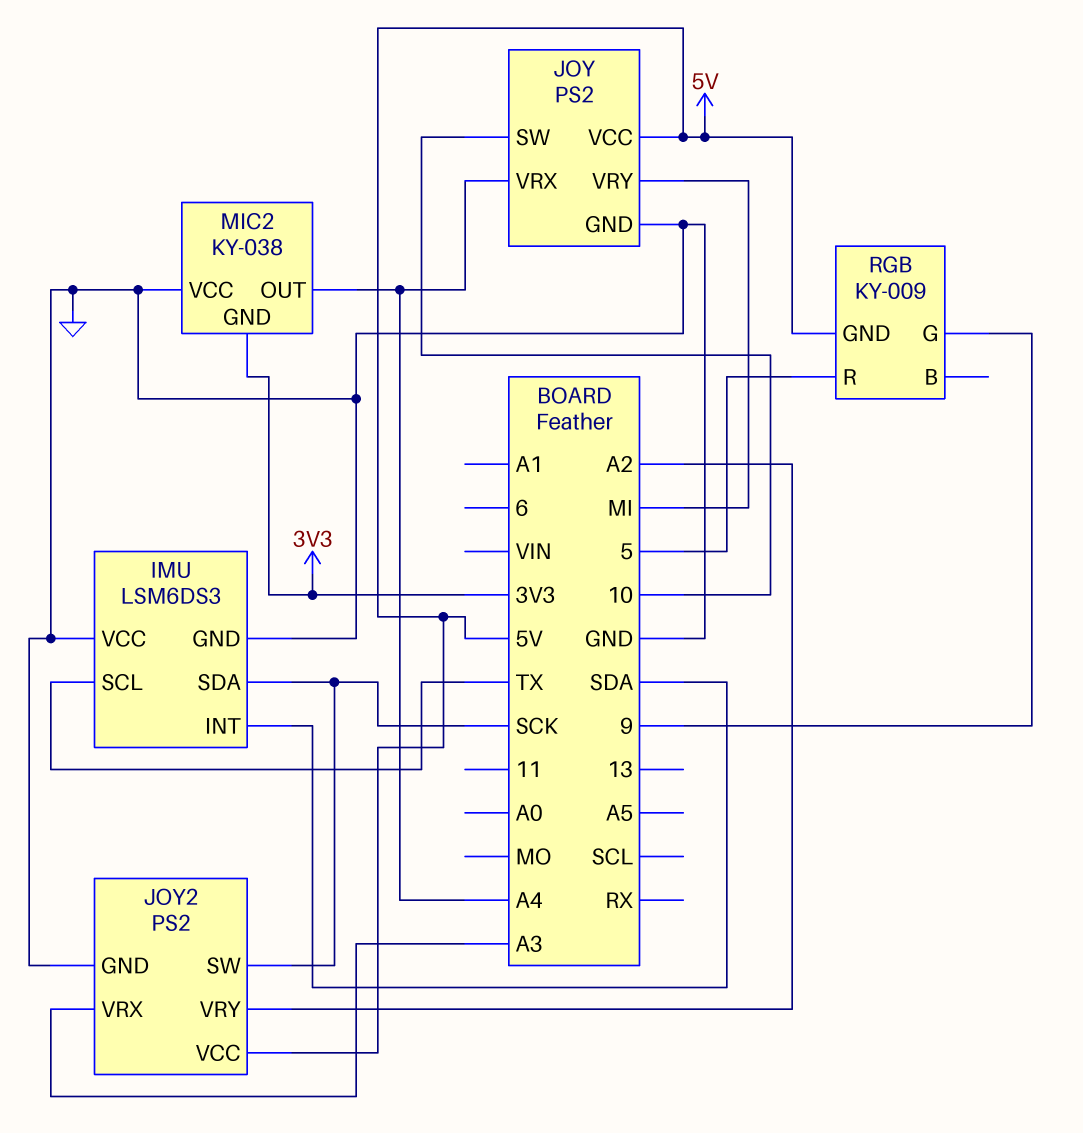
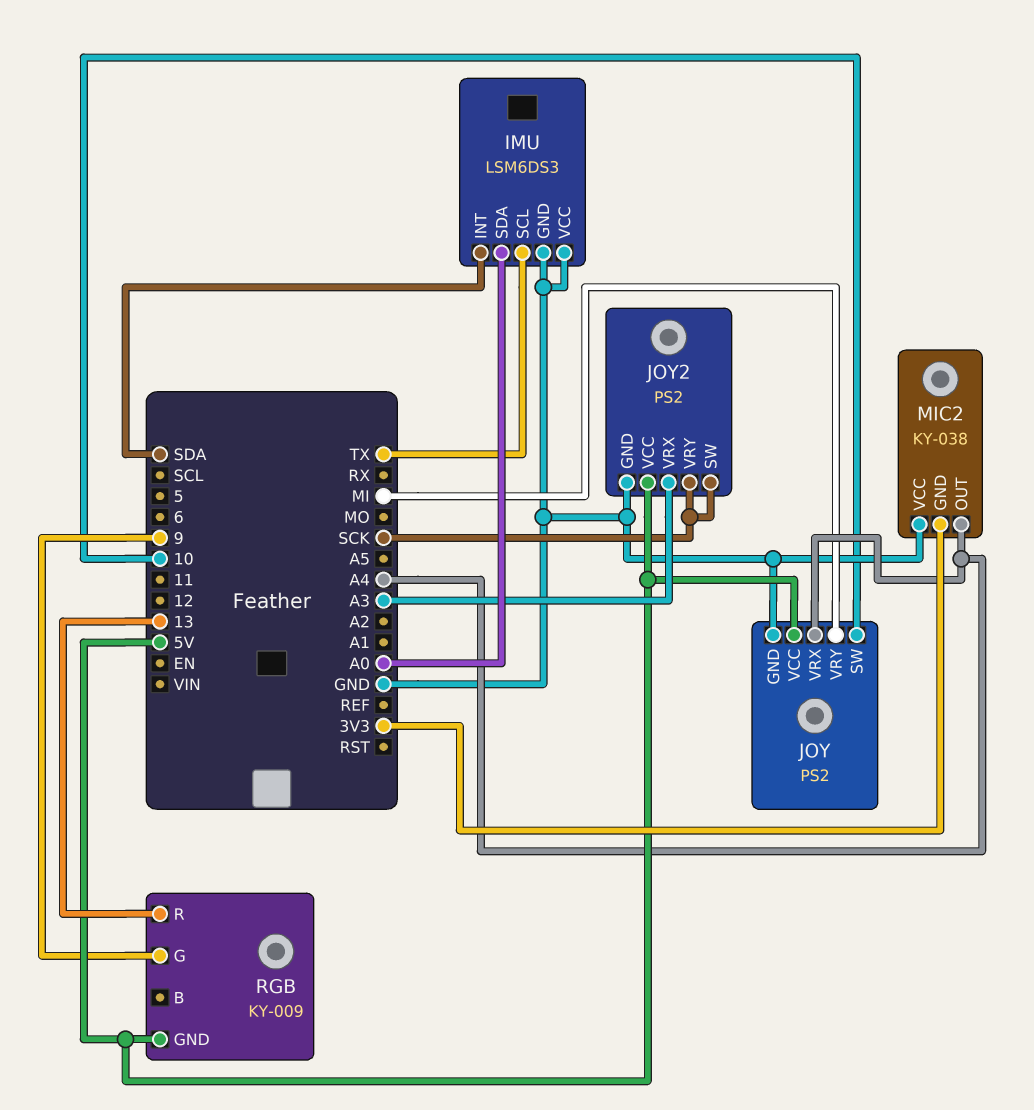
IMU pin SDA: SCK -> A0
JOY2 pin VRY: A2 -> SCK
RGB pin R: 5 -> 13

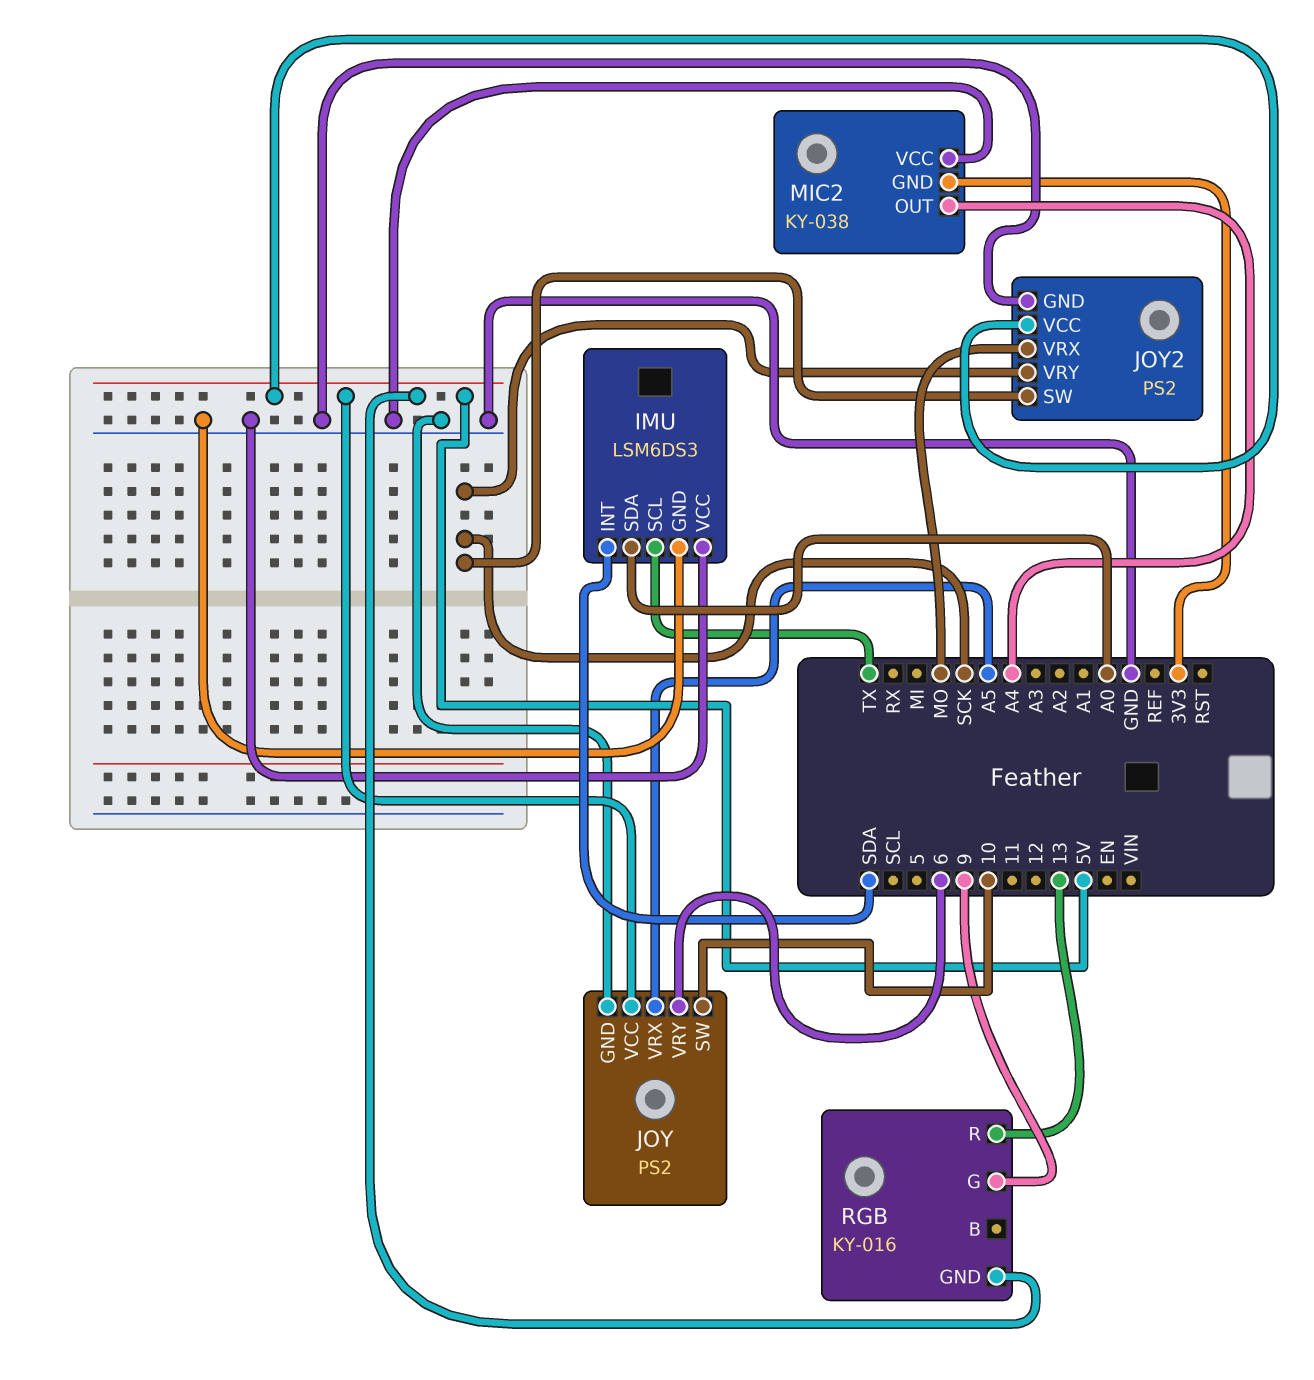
JOY pin VRX: A4 -> A5
JOY pin VRY: MI -> 6
JOY2 pin VRX: A3 -> MO
RGB: KY-009 -> KY-016

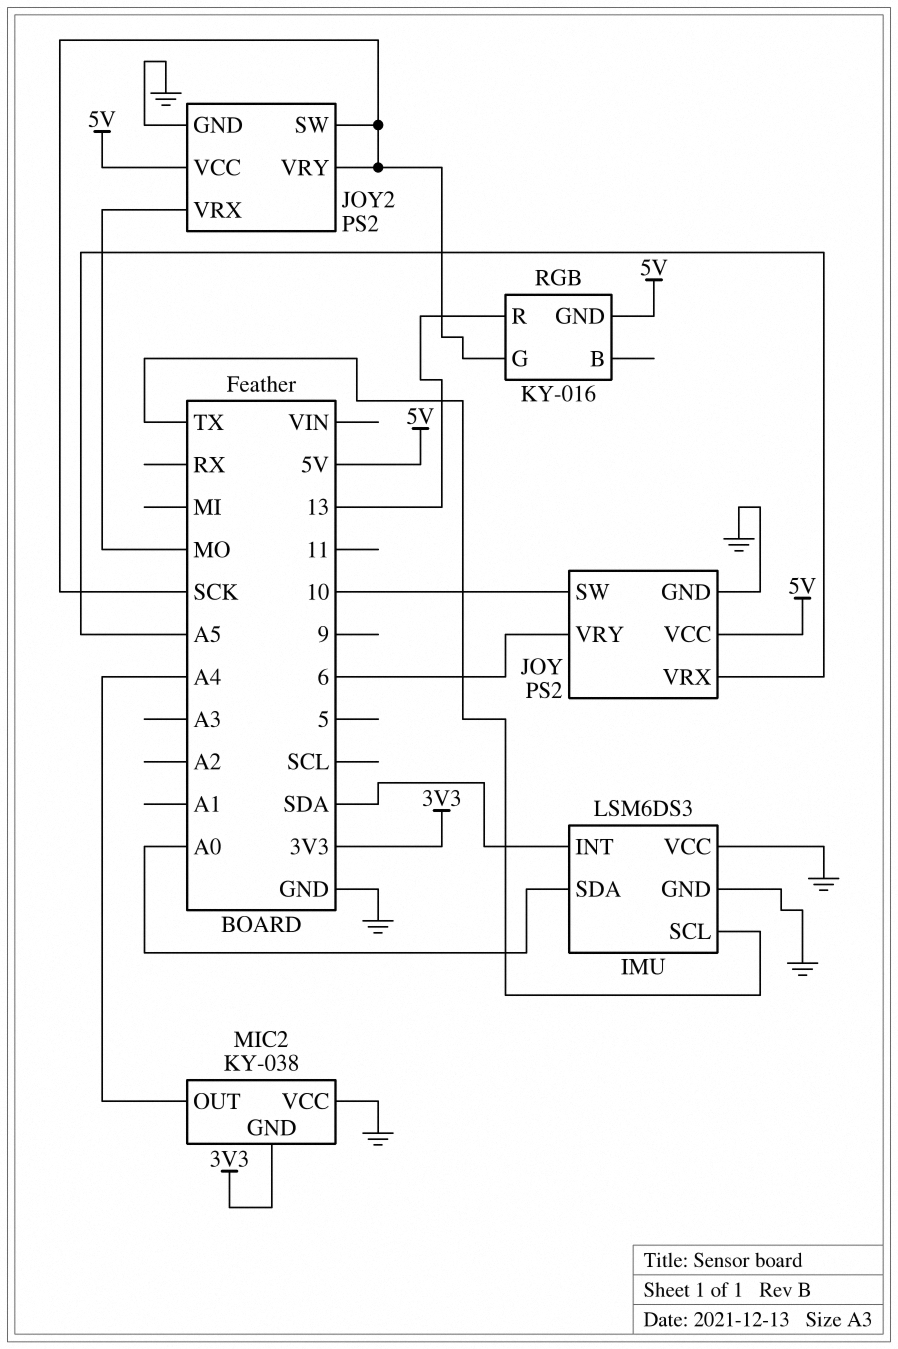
RGB pin G: 9 -> SCK

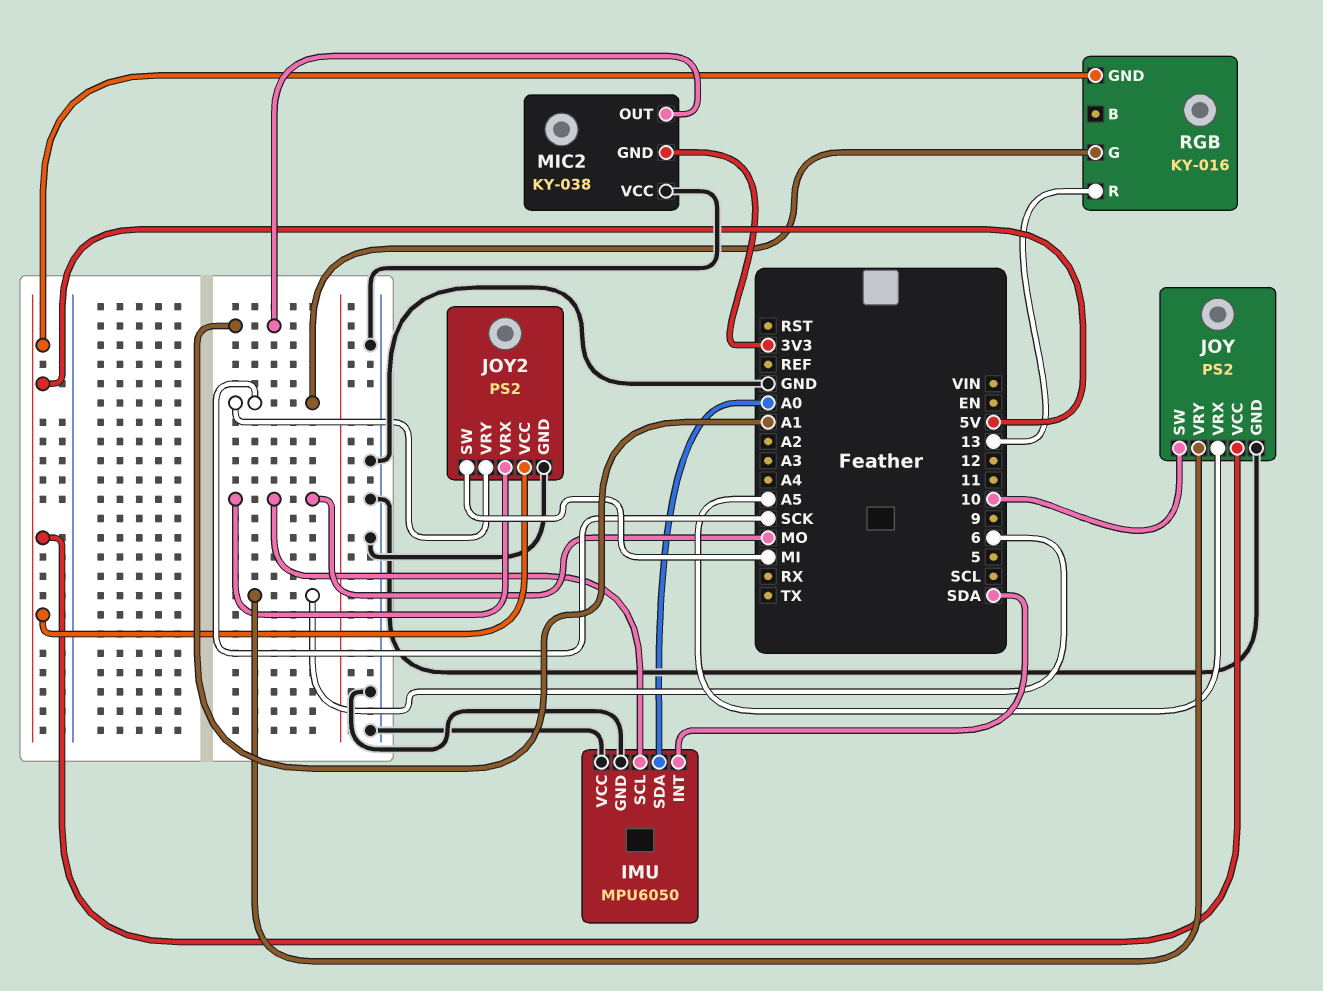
IMU: LSM6DS3 -> MPU6050
IMU pin SCL: TX -> MO
JOY2 pin SW: SCK -> MI
MIC2 pin OUT: A4 -> A1

